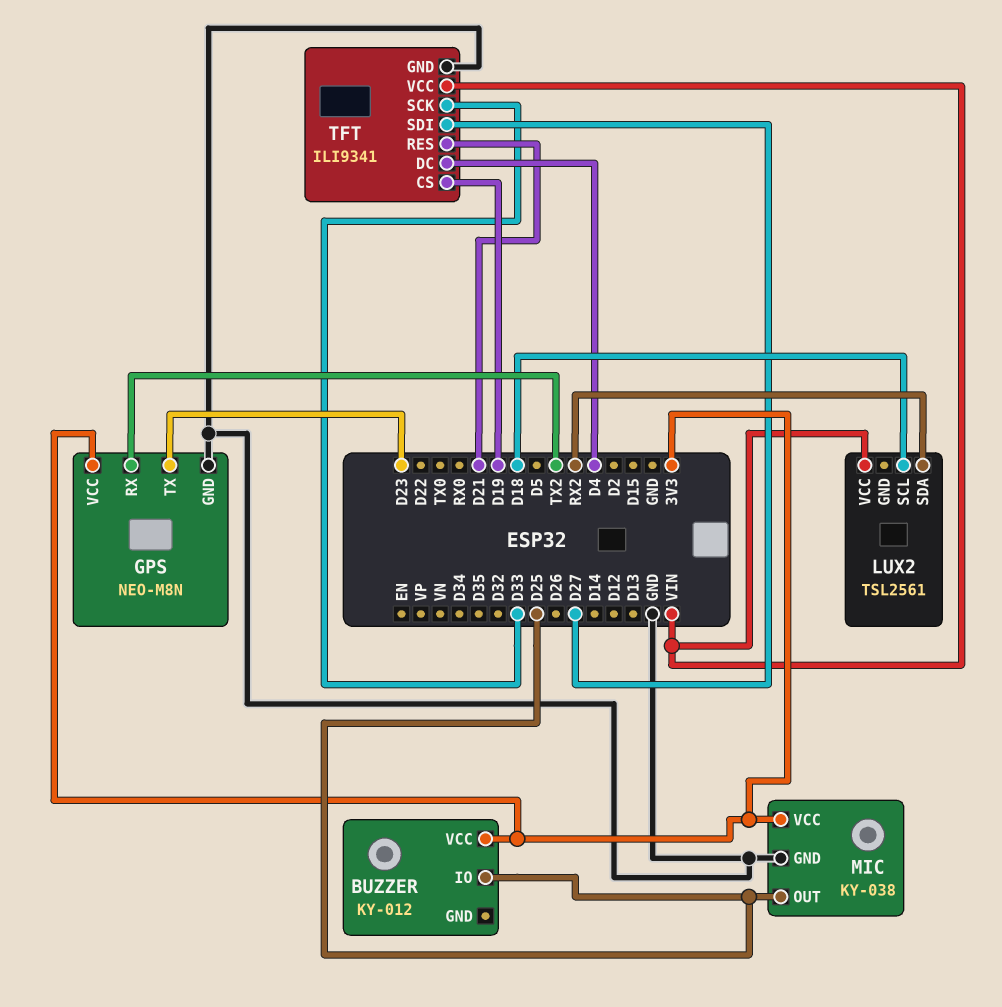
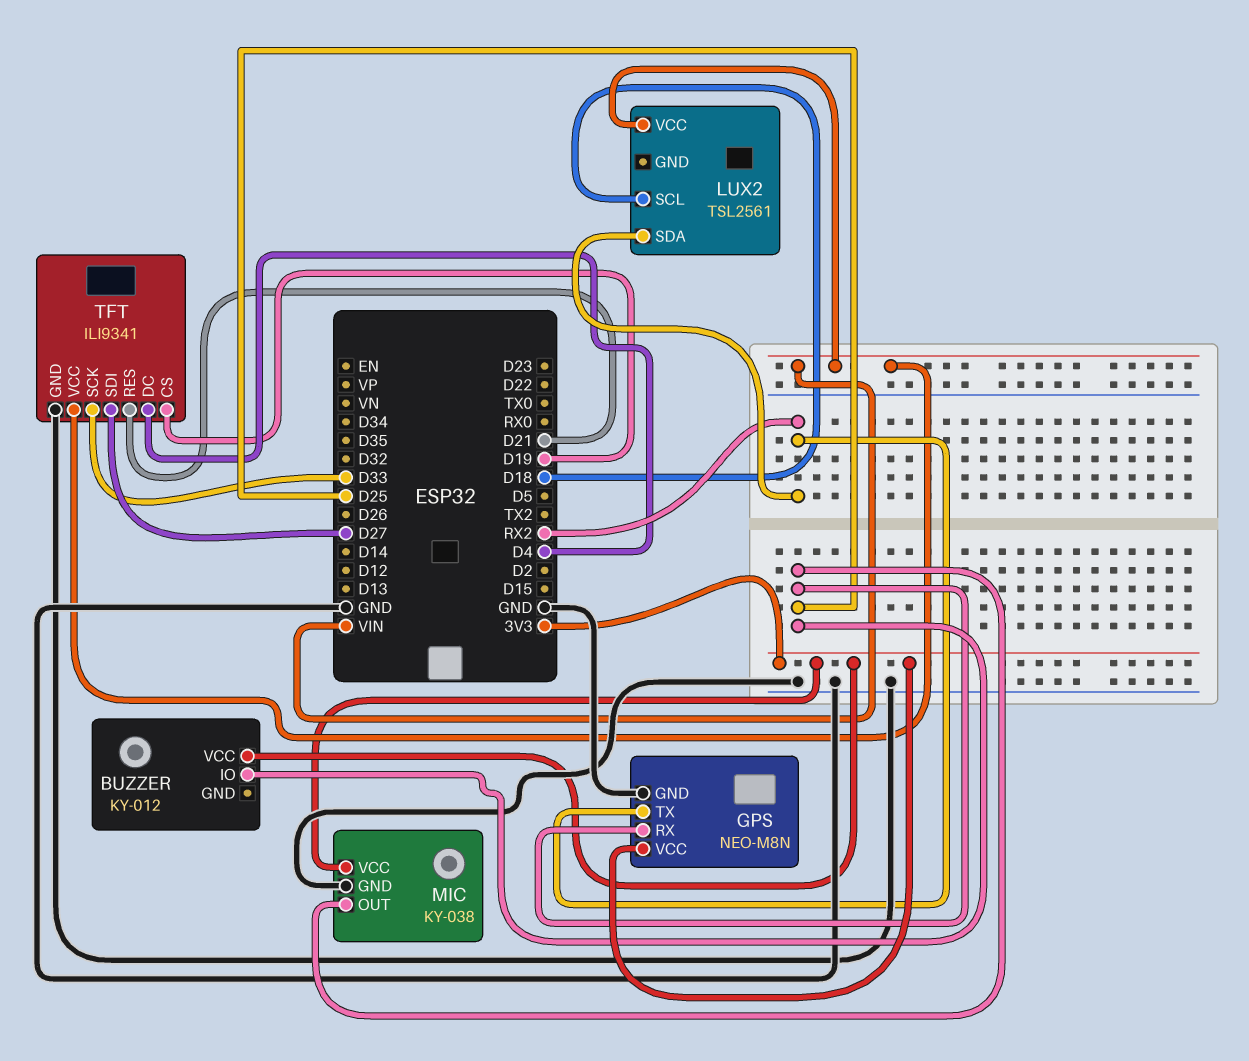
GPS pin RX: TX2 -> D25
GPS pin TX: D23 -> RX2

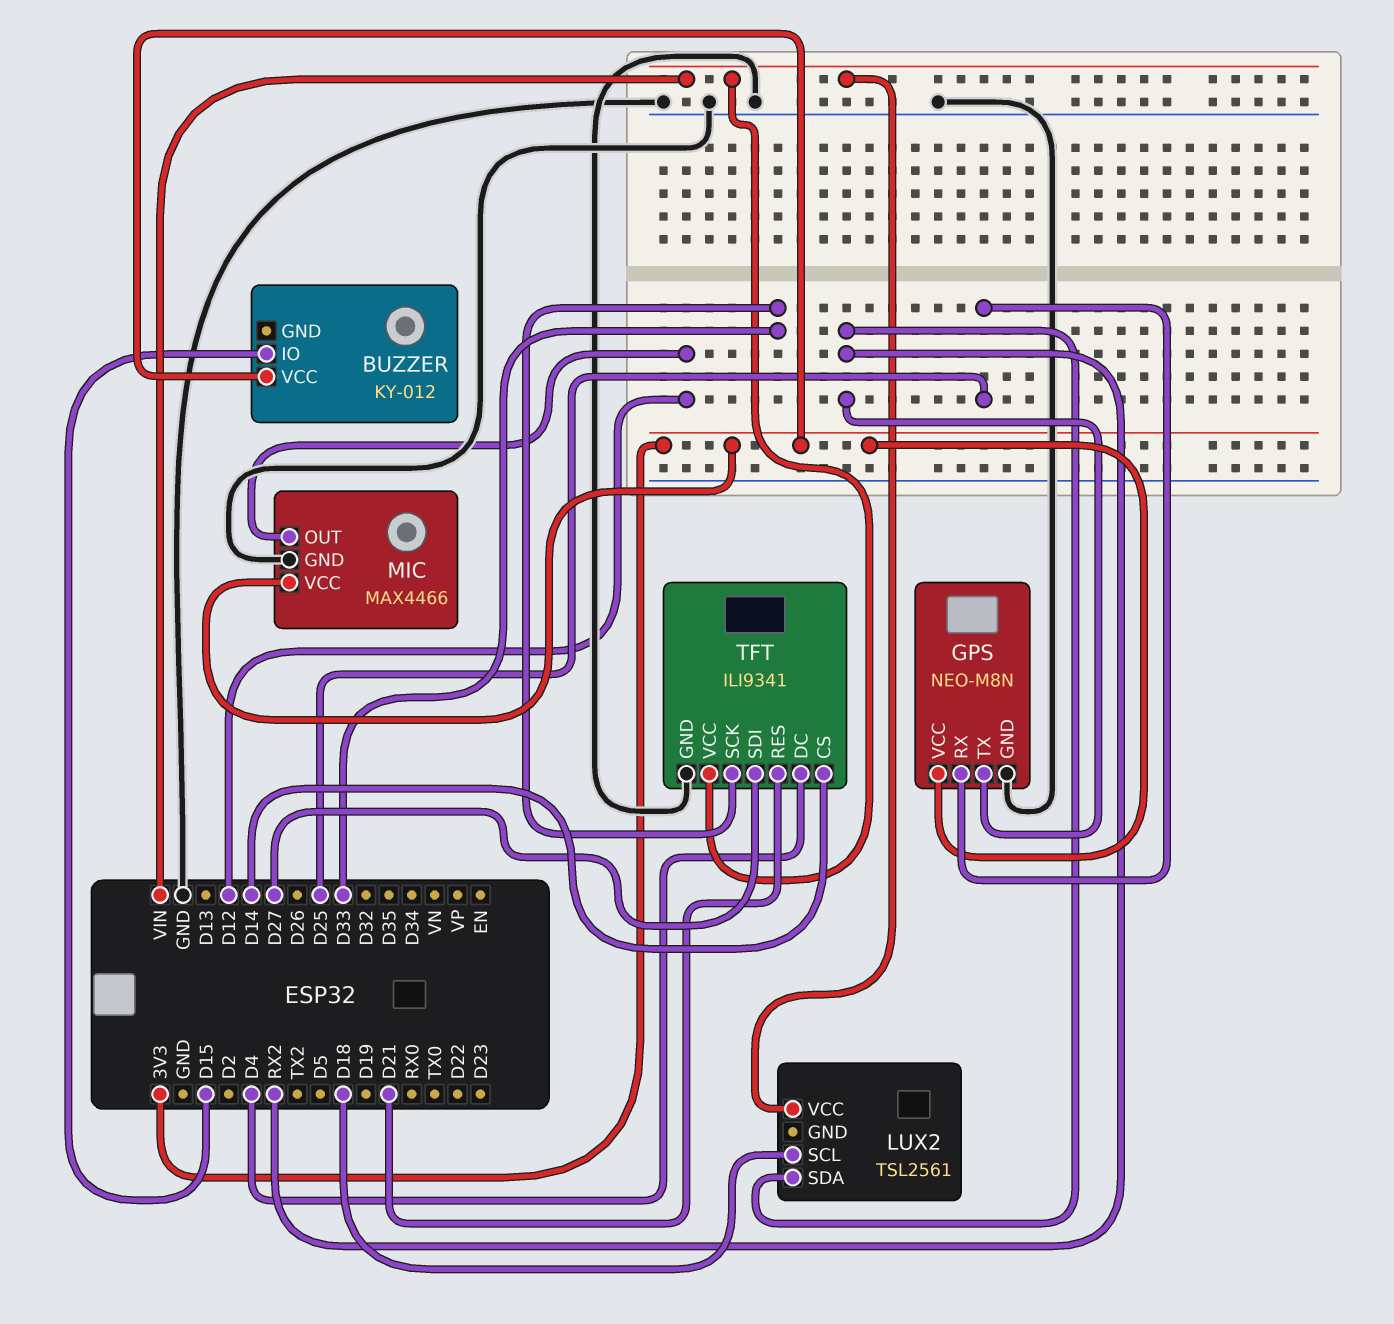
BUZZER pin IO: D25 -> D15
MIC: KY-038 -> MAX4466
MIC pin OUT: D25 -> D12
TFT pin CS: D19 -> D14

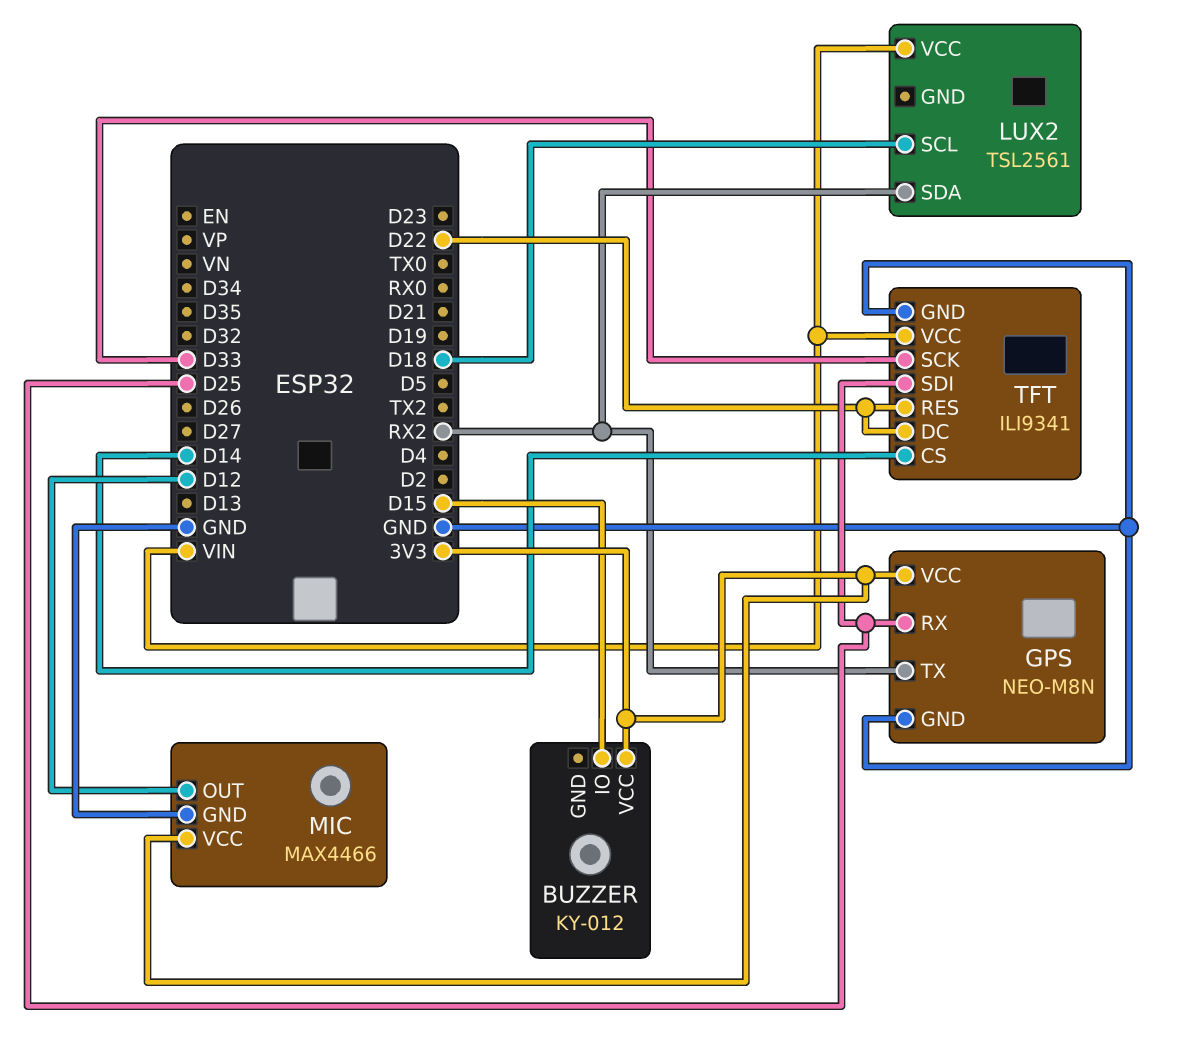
TFT pin DC: D4 -> D22
TFT pin RES: D21 -> D22
TFT pin SDI: D27 -> D25

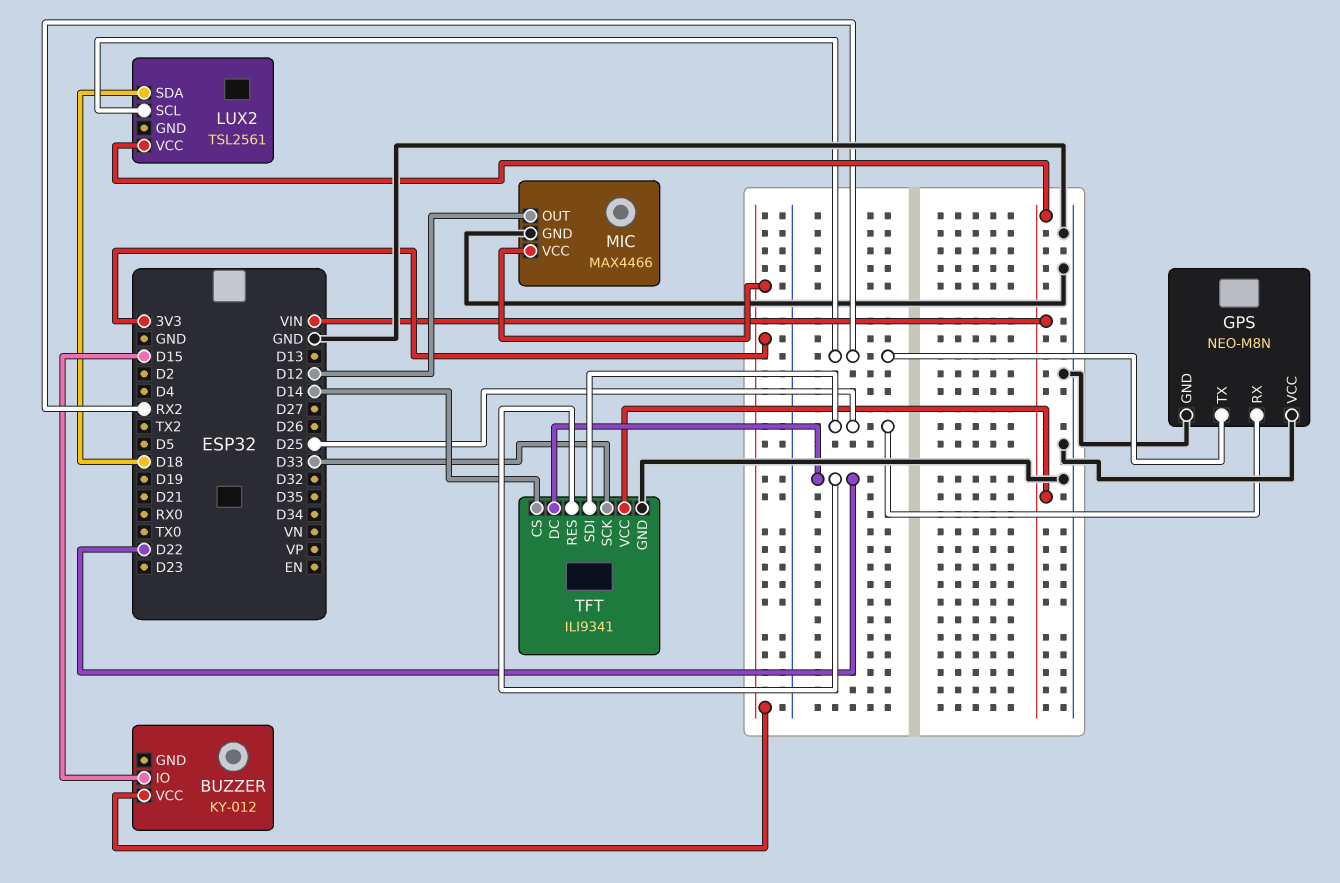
GPS pin VCC: 3V3 -> GND
LUX2 pin SCL: D18 -> RX2
LUX2 pin SDA: RX2 -> D18

